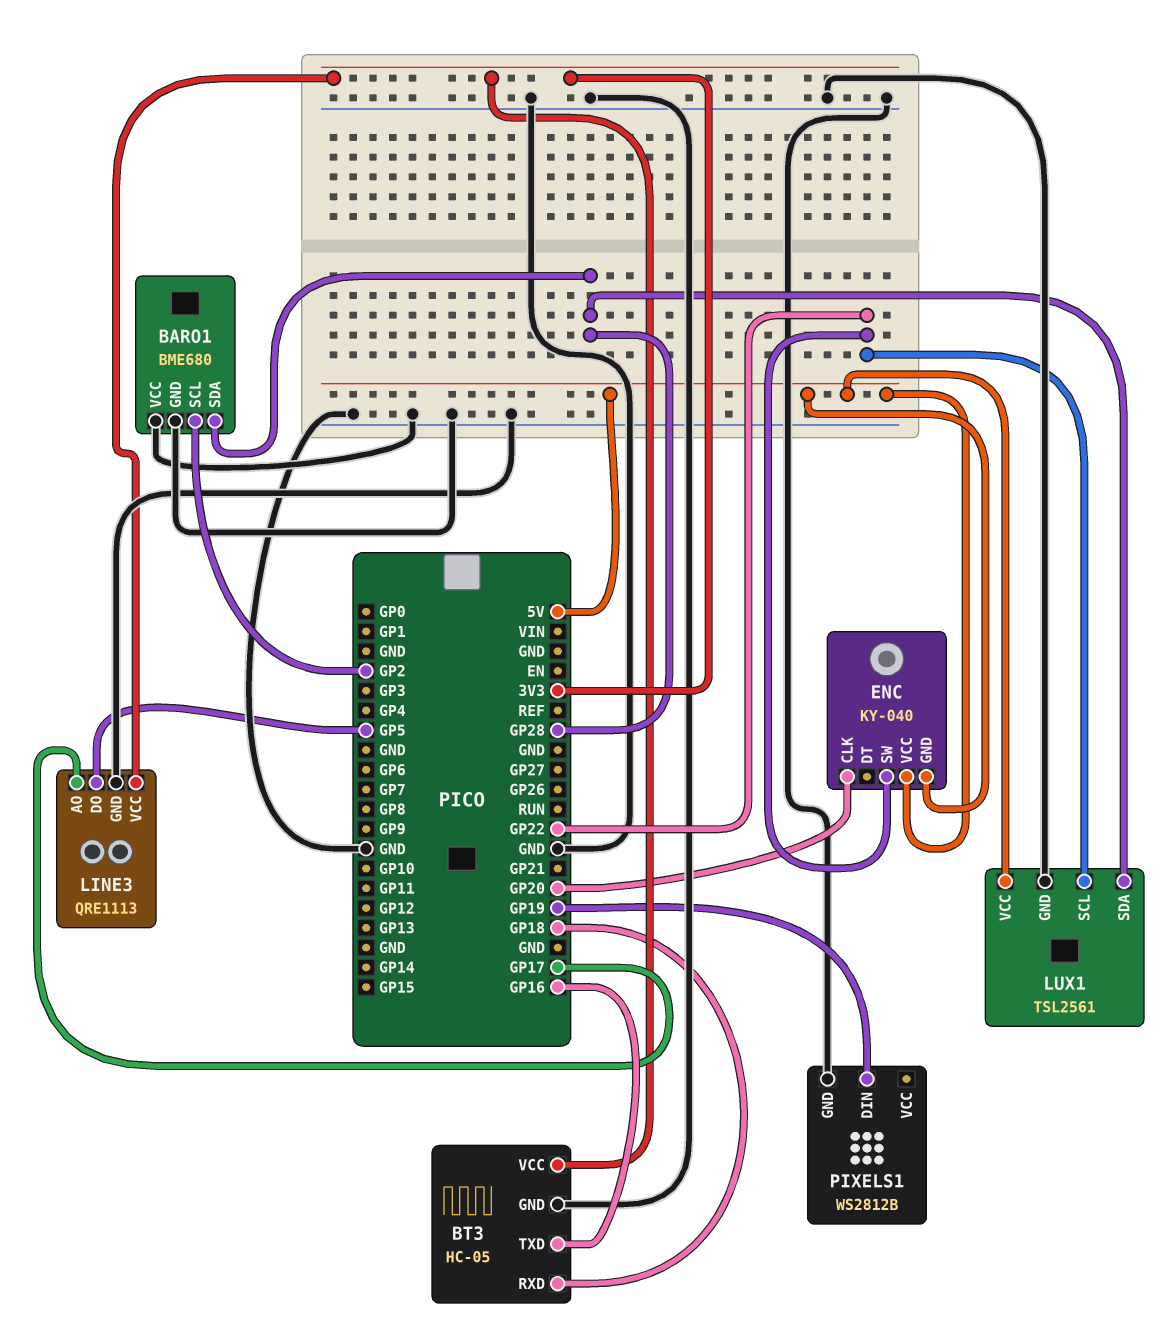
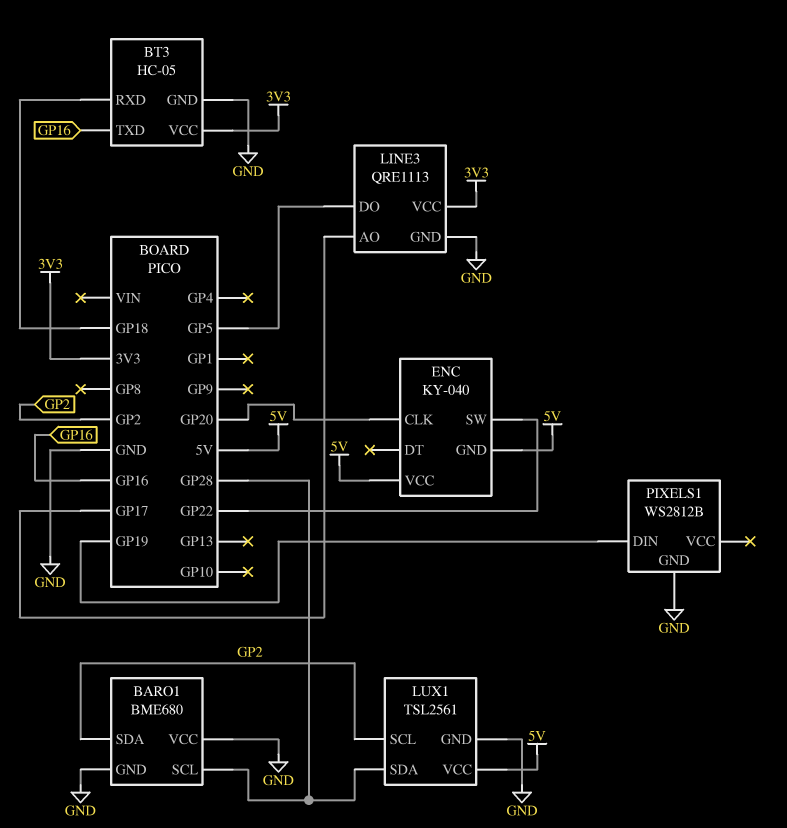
BARO1 pin SCL: GP2 -> GP28
BARO1 pin SDA: GP28 -> GP2
LUX1 pin SCL: GP22 -> GP2

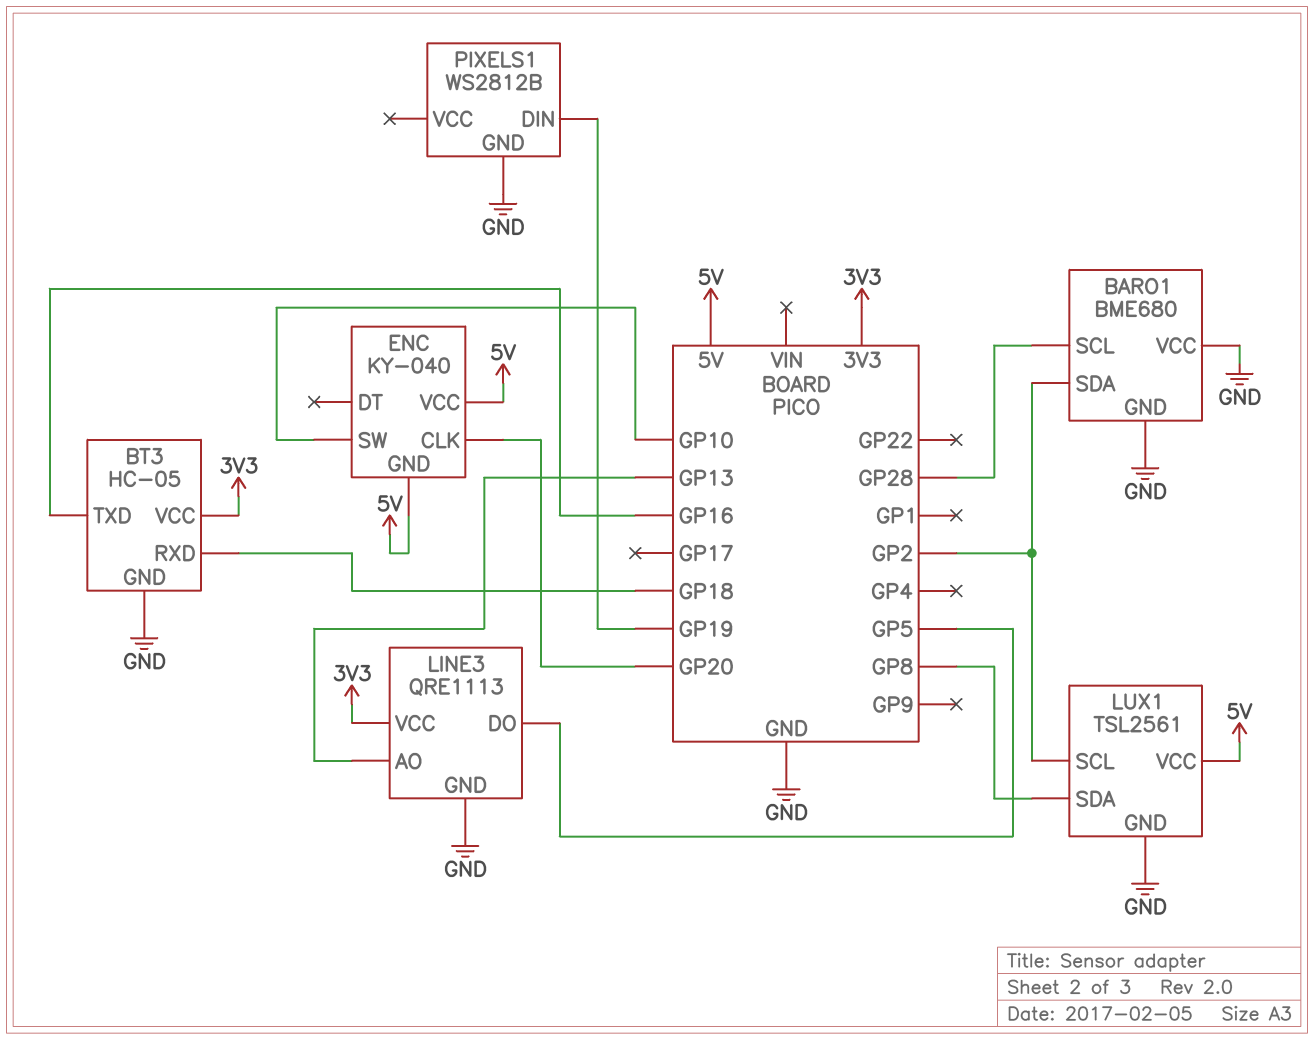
ENC pin SW: GP22 -> GP10
LINE3 pin AO: GP17 -> GP13
LUX1 pin SDA: GP28 -> GP8

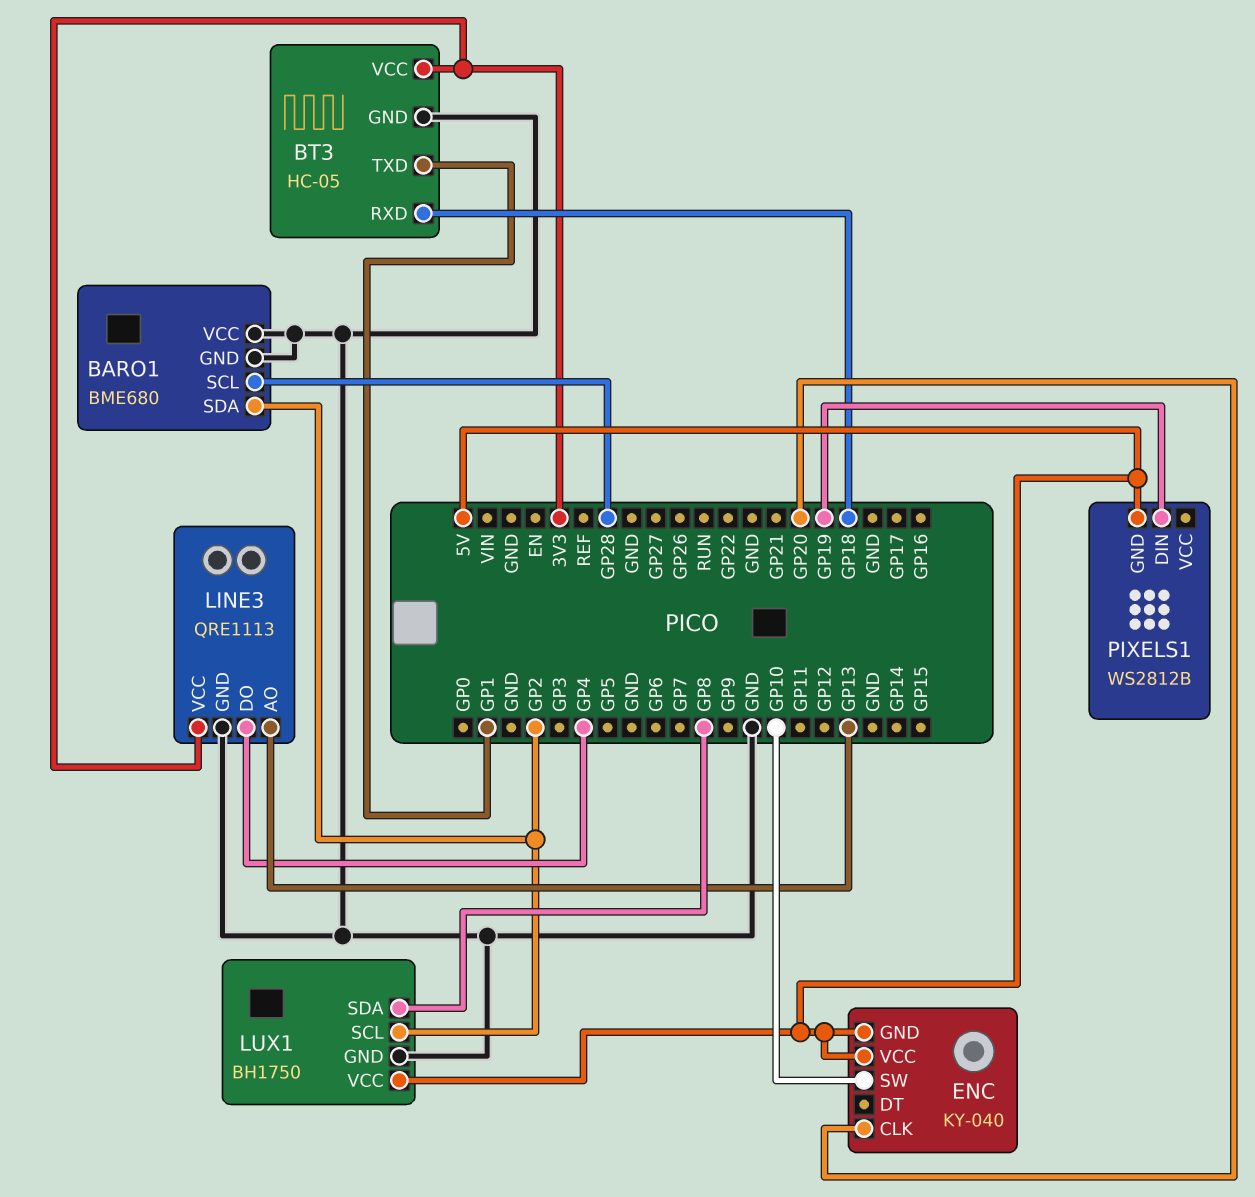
BT3 pin TXD: GP16 -> GP1
LINE3 pin DO: GP5 -> GP4
LUX1: TSL2561 -> BH1750
PIXELS1 pin GND: GND -> 5V

